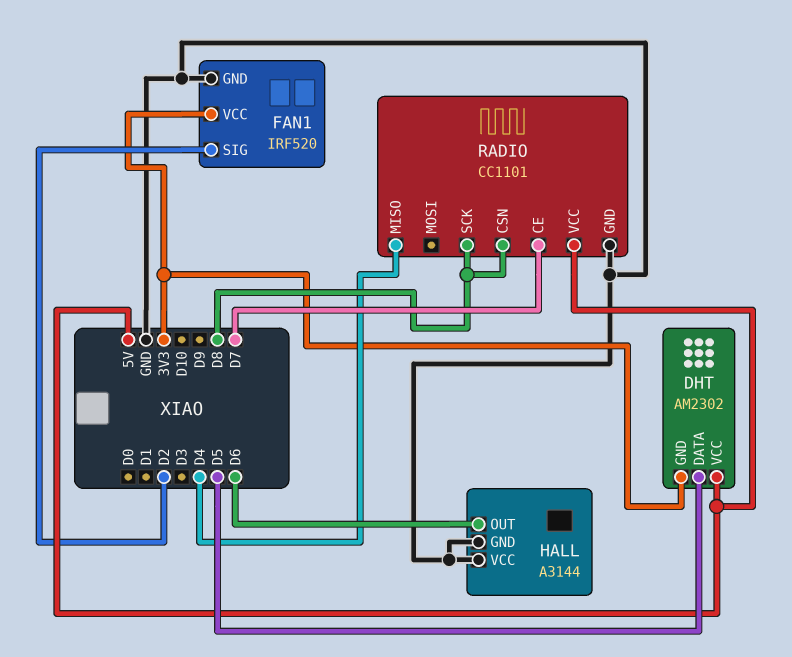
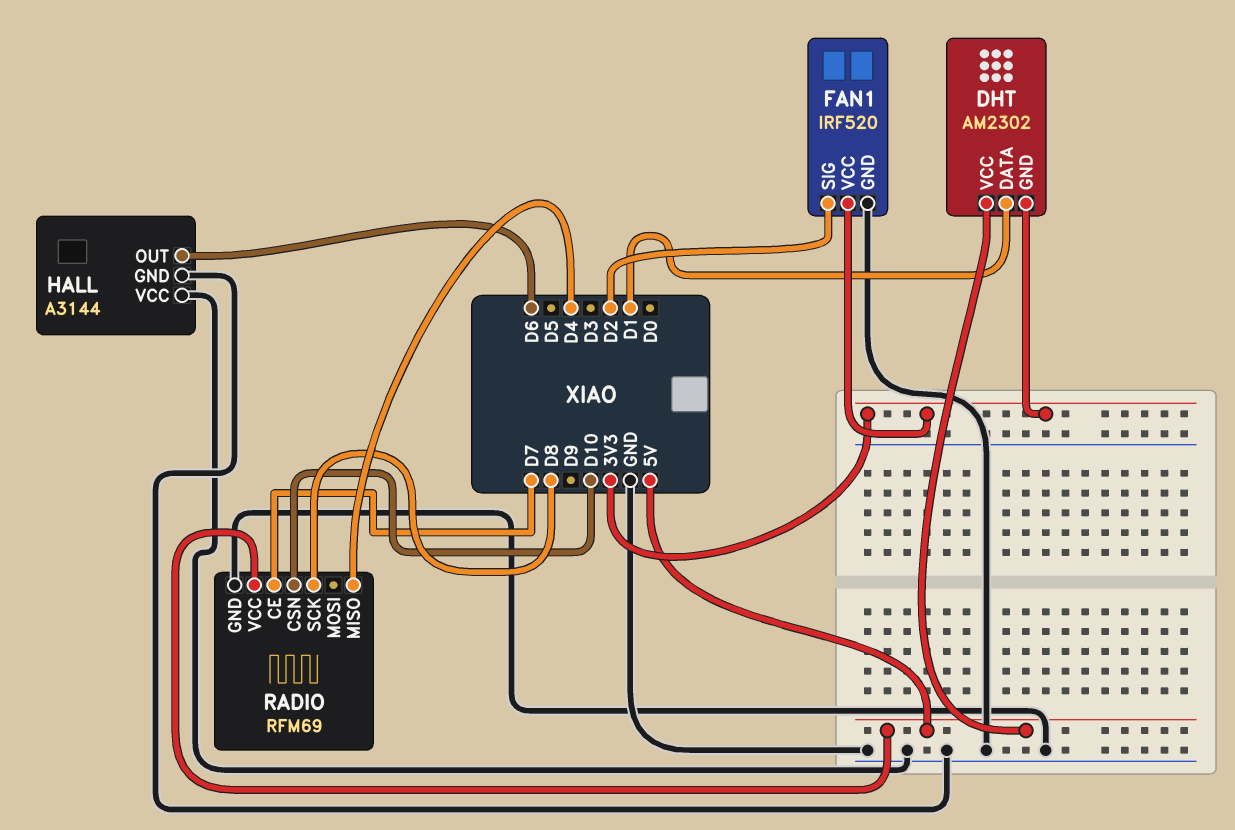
DHT pin DATA: D5 -> D1
RADIO: CC1101 -> RFM69
RADIO pin CSN: D8 -> D10

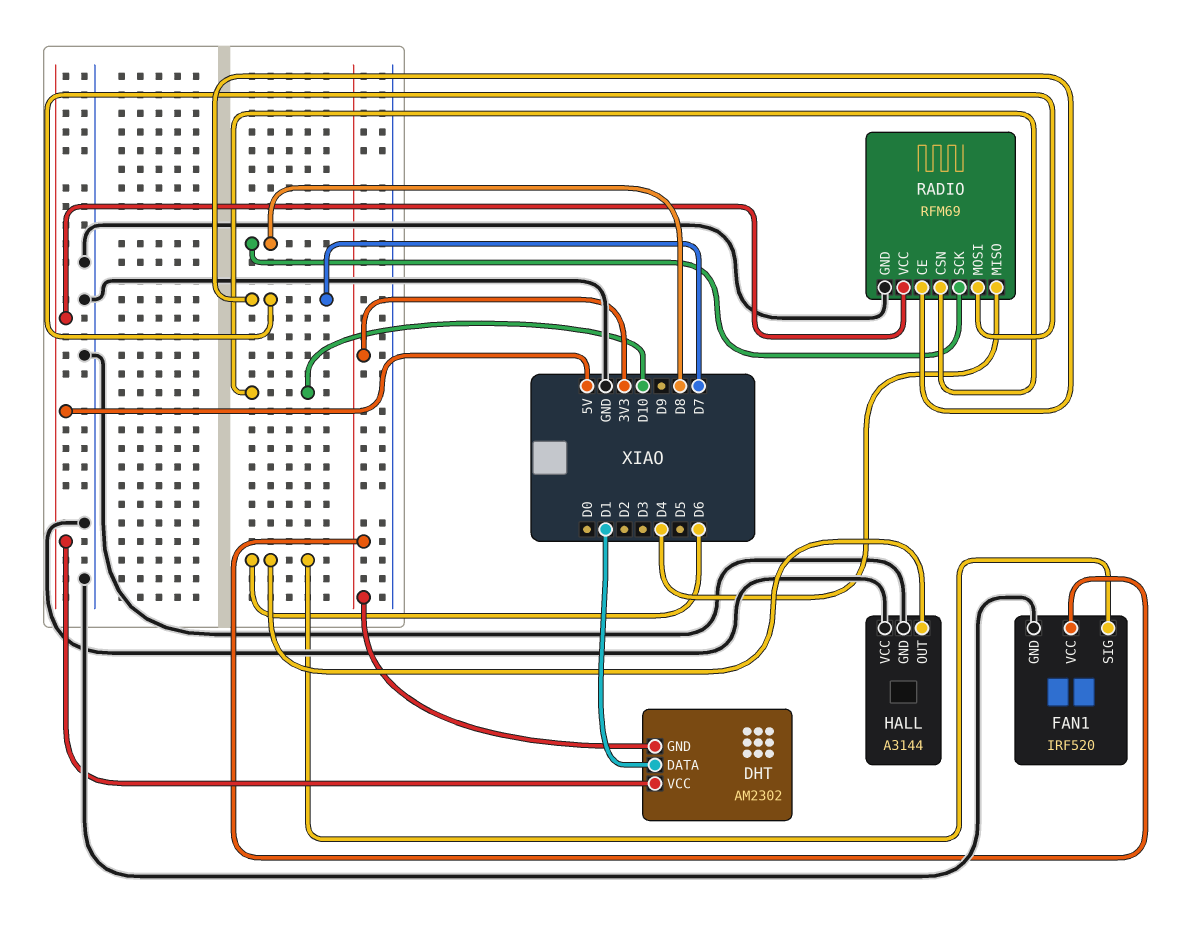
FAN1 pin SIG: D2 -> D6
RADIO pin MOSI: none -> D7

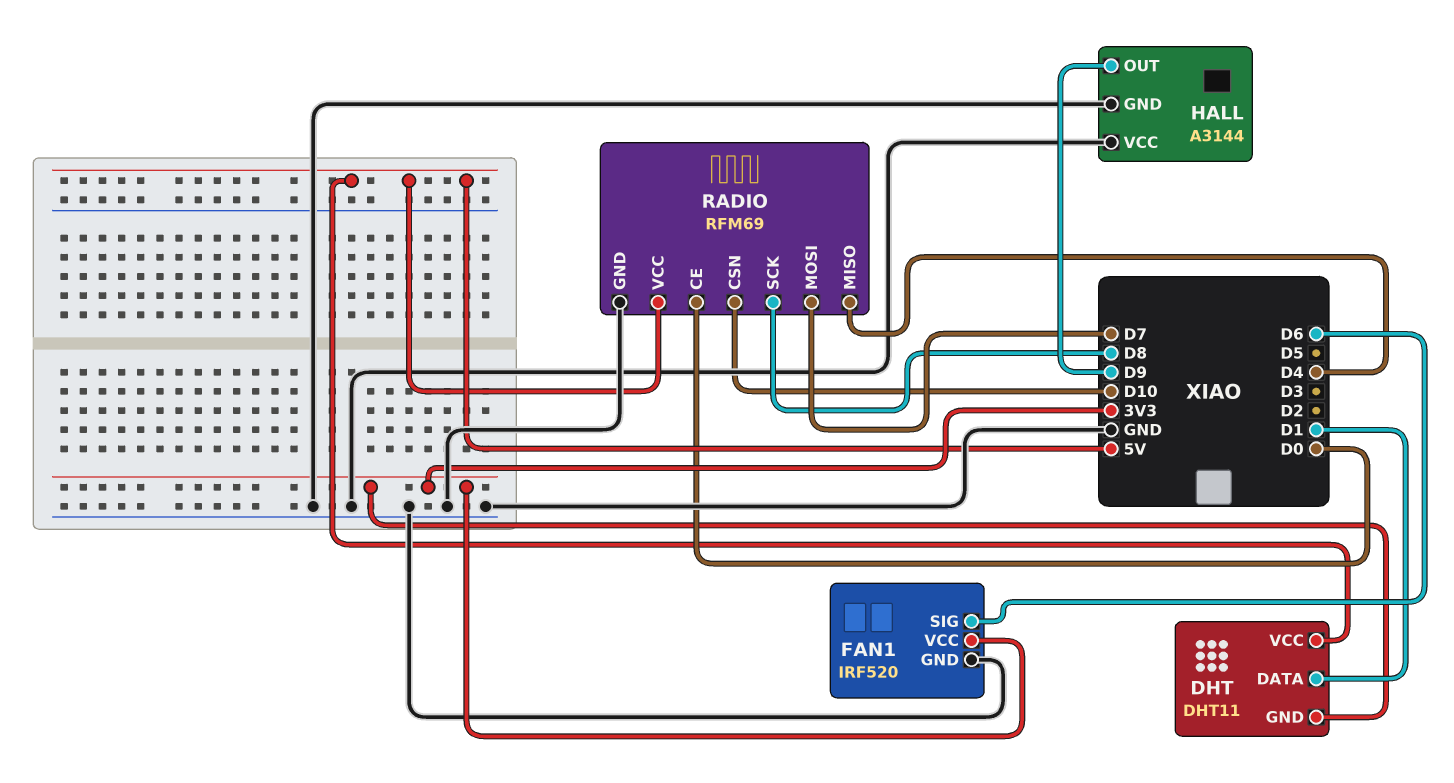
DHT: AM2302 -> DHT11
HALL pin OUT: D6 -> D9
RADIO pin CE: D7 -> D0

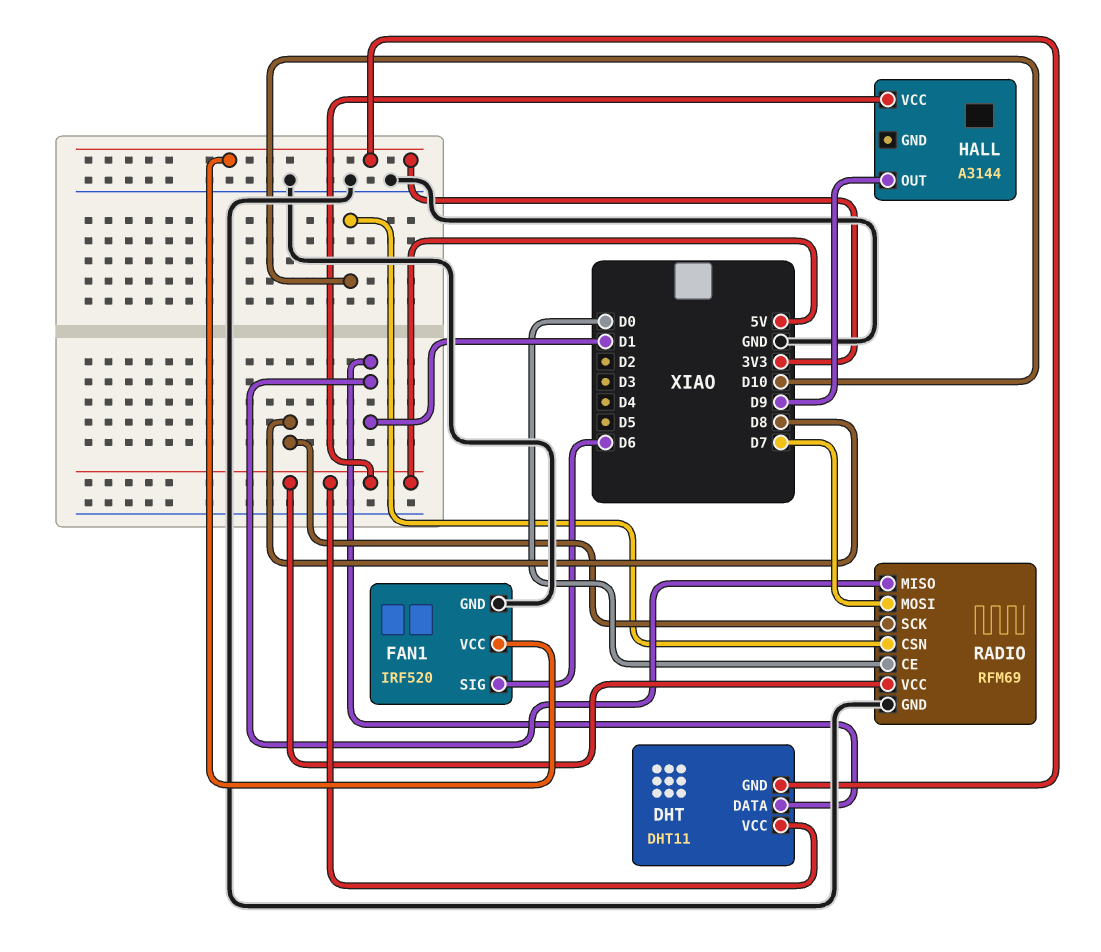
HALL pin GND: GND -> none
HALL pin VCC: GND -> 5V
RADIO pin MISO: D4 -> D1

